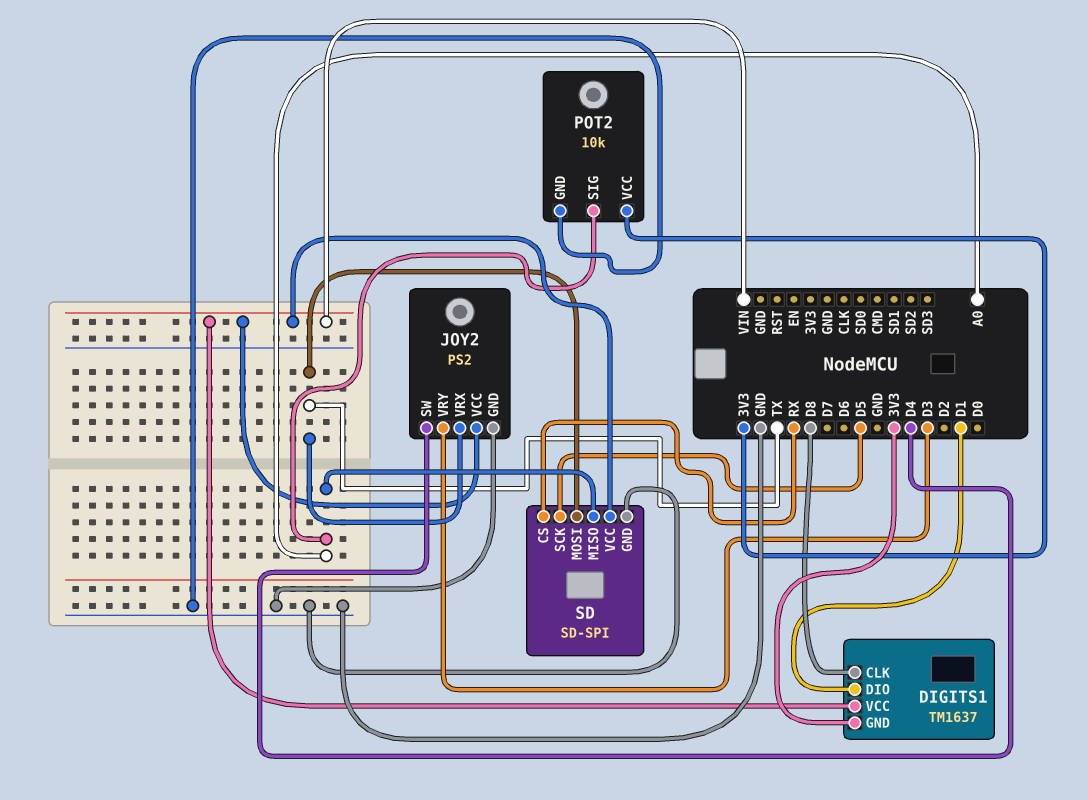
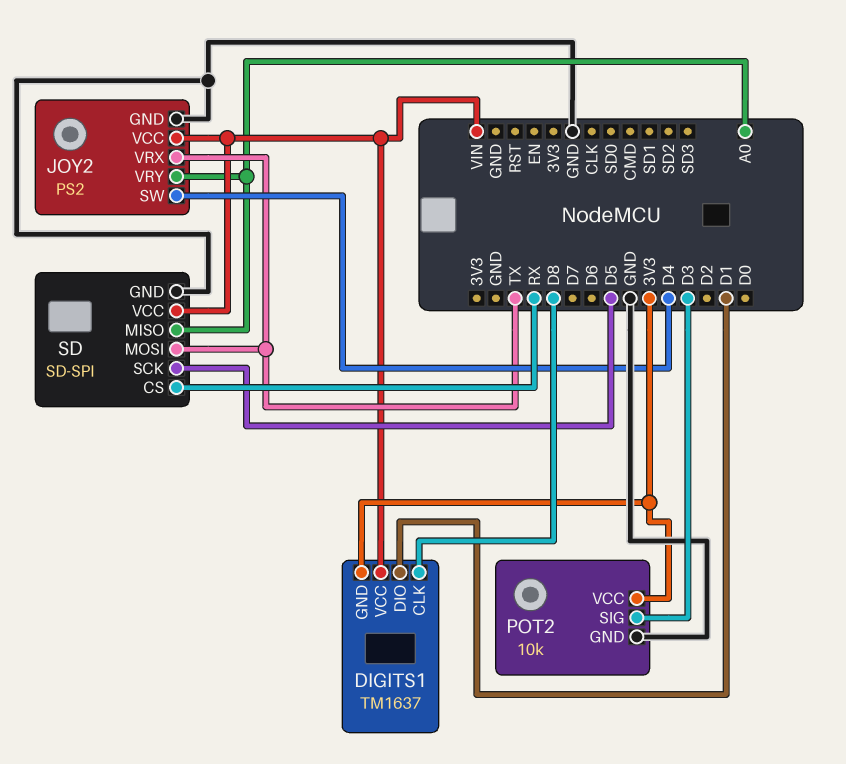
JOY2 pin VRY: D3 -> A0
POT2 pin SIG: A0 -> D3

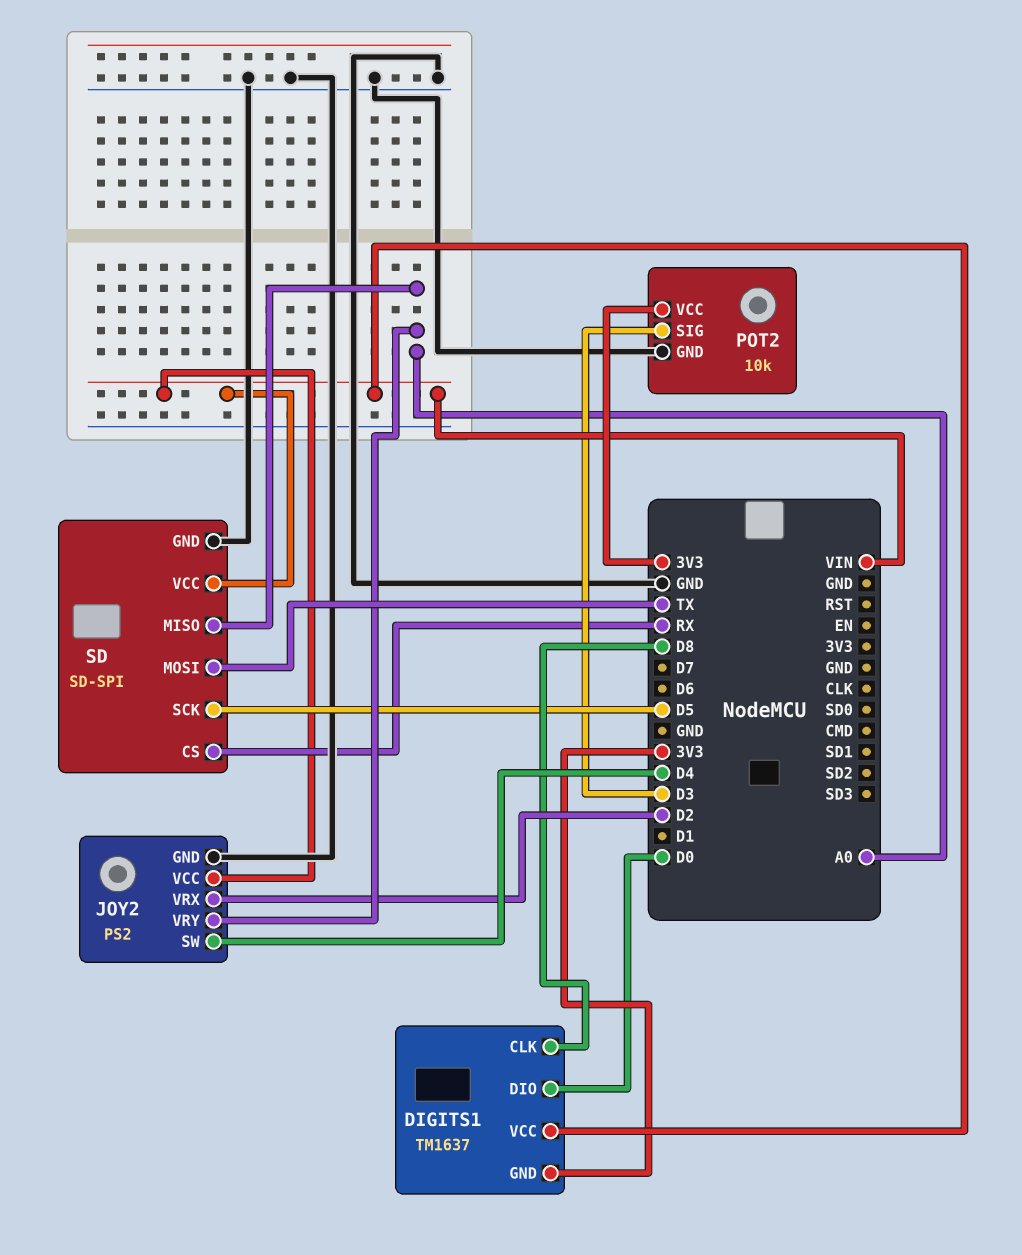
DIGITS1 pin DIO: D1 -> D0
JOY2 pin VRX: TX -> D2

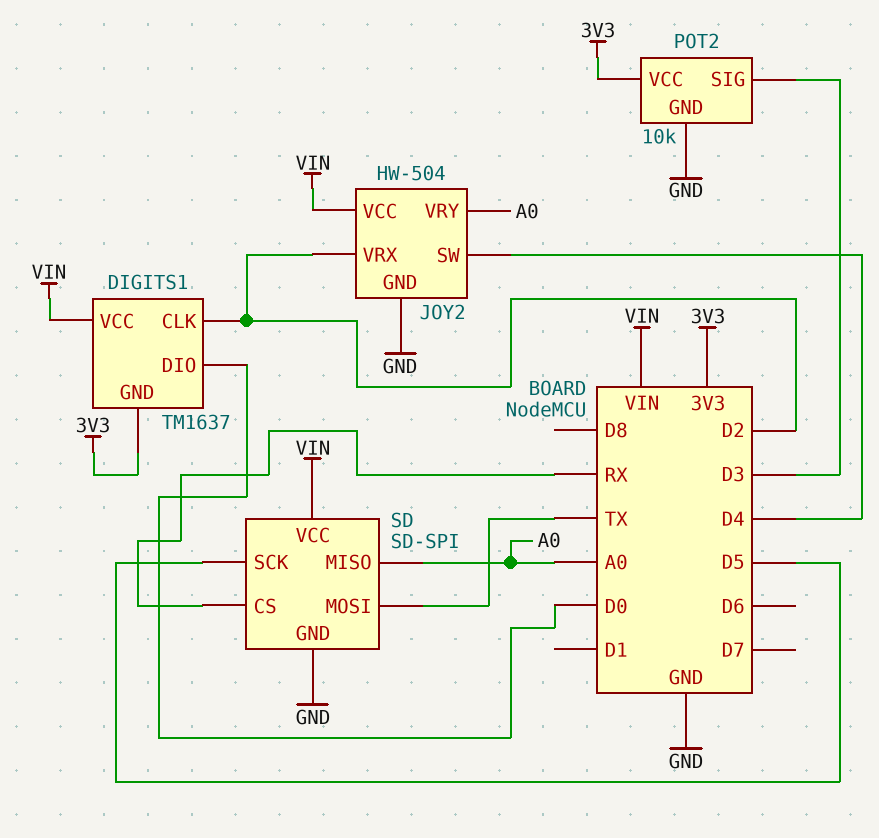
DIGITS1 pin CLK: D8 -> D2
JOY2: PS2 -> HW-504

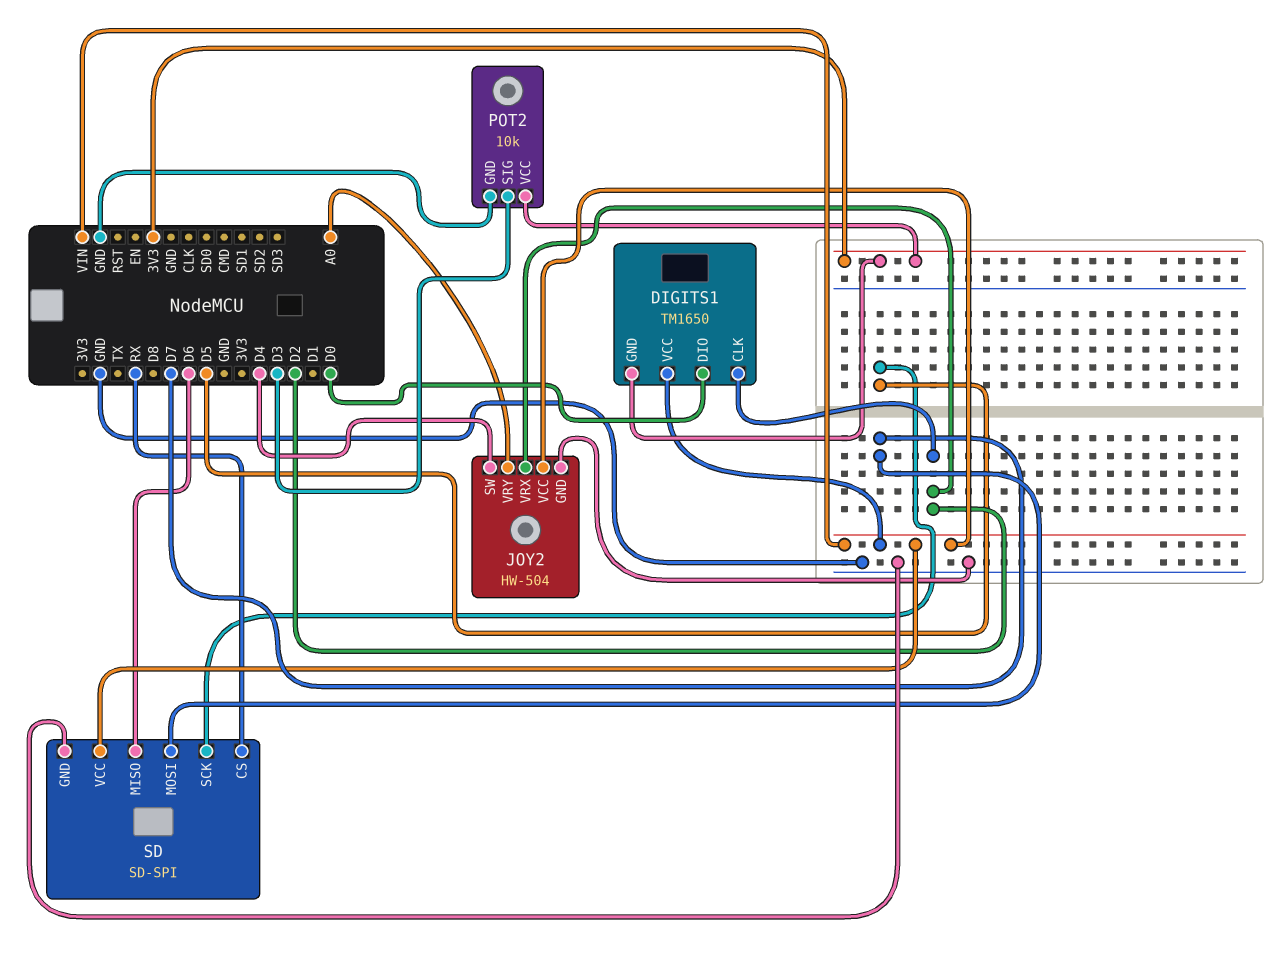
DIGITS1: TM1637 -> TM1650
SD pin MISO: A0 -> D6
SD pin MOSI: TX -> D7

